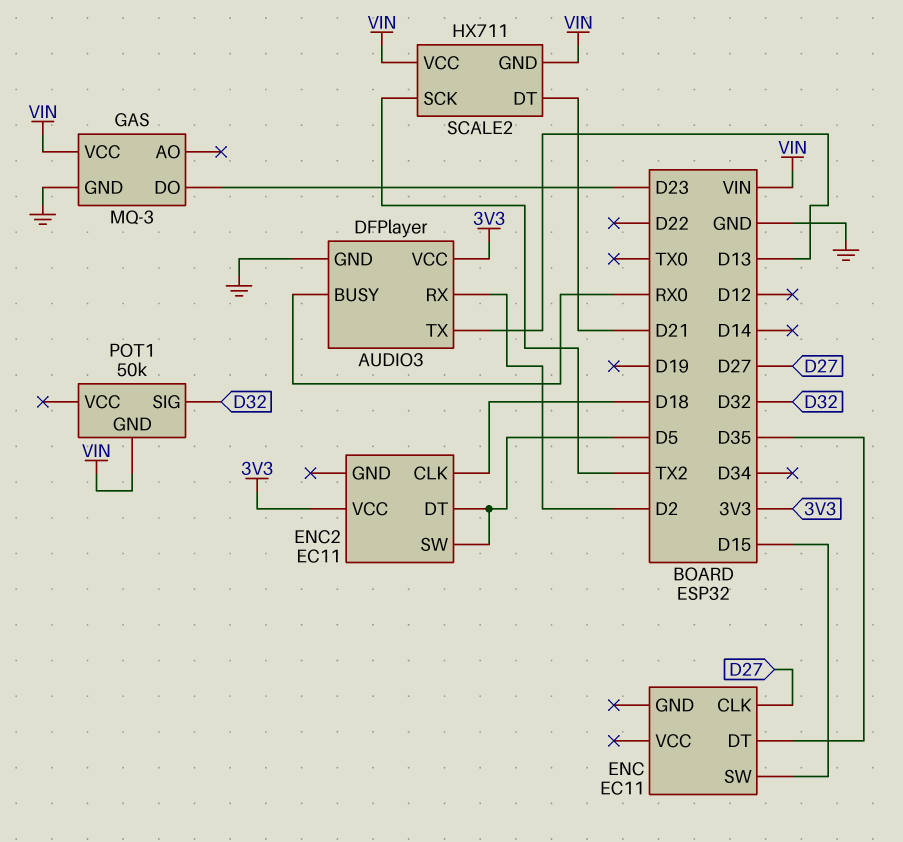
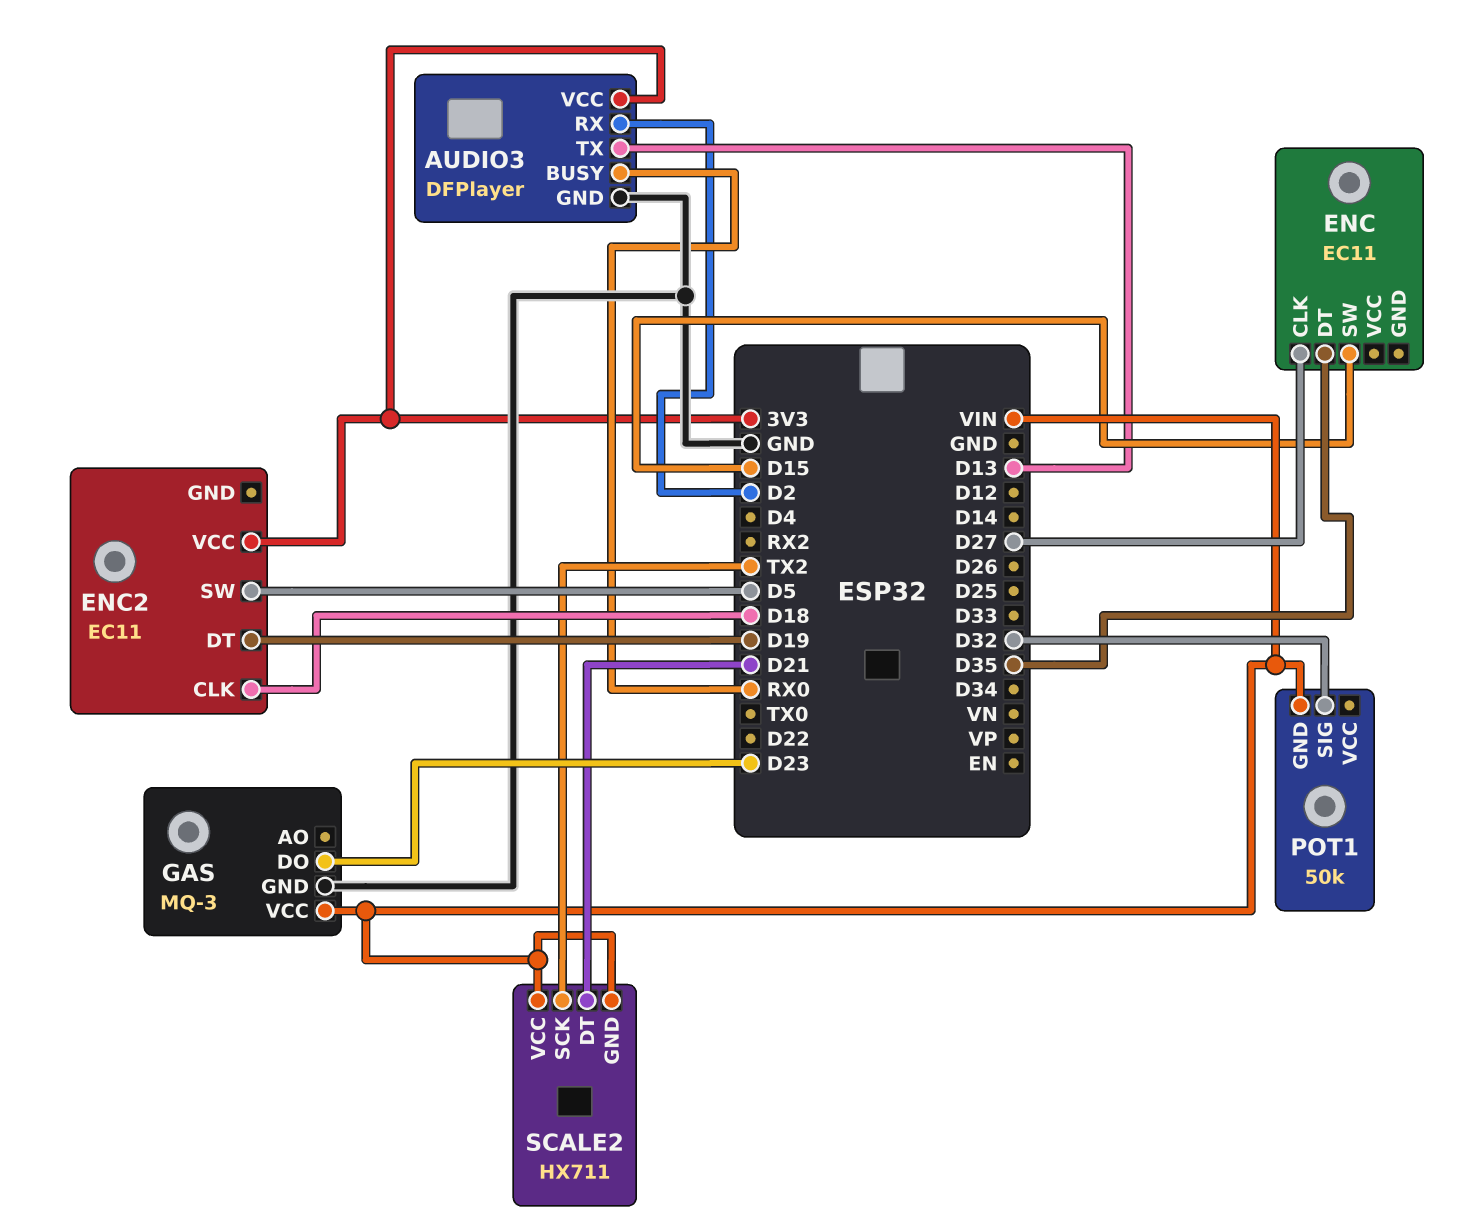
ENC2 pin DT: D5 -> D19

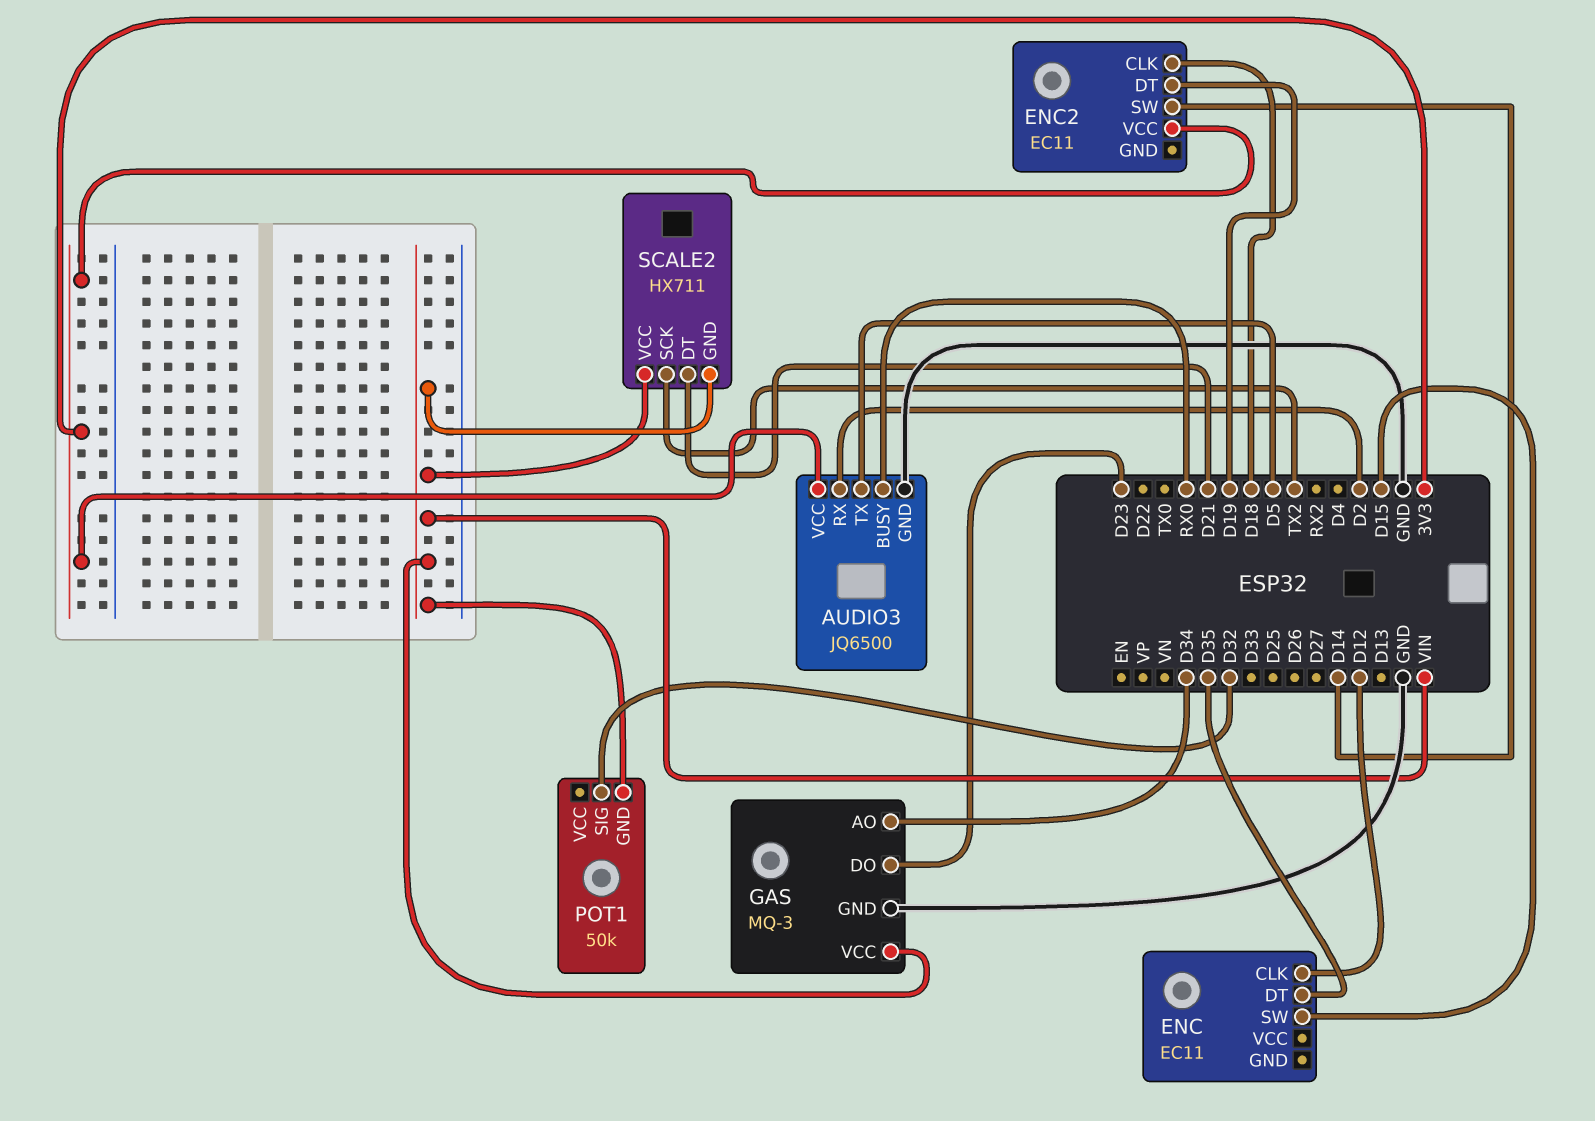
AUDIO3: DFPlayer -> JQ6500
AUDIO3 pin TX: D13 -> D5
ENC pin CLK: D27 -> D12
ENC2 pin SW: D5 -> D14
GAS pin AO: none -> D34

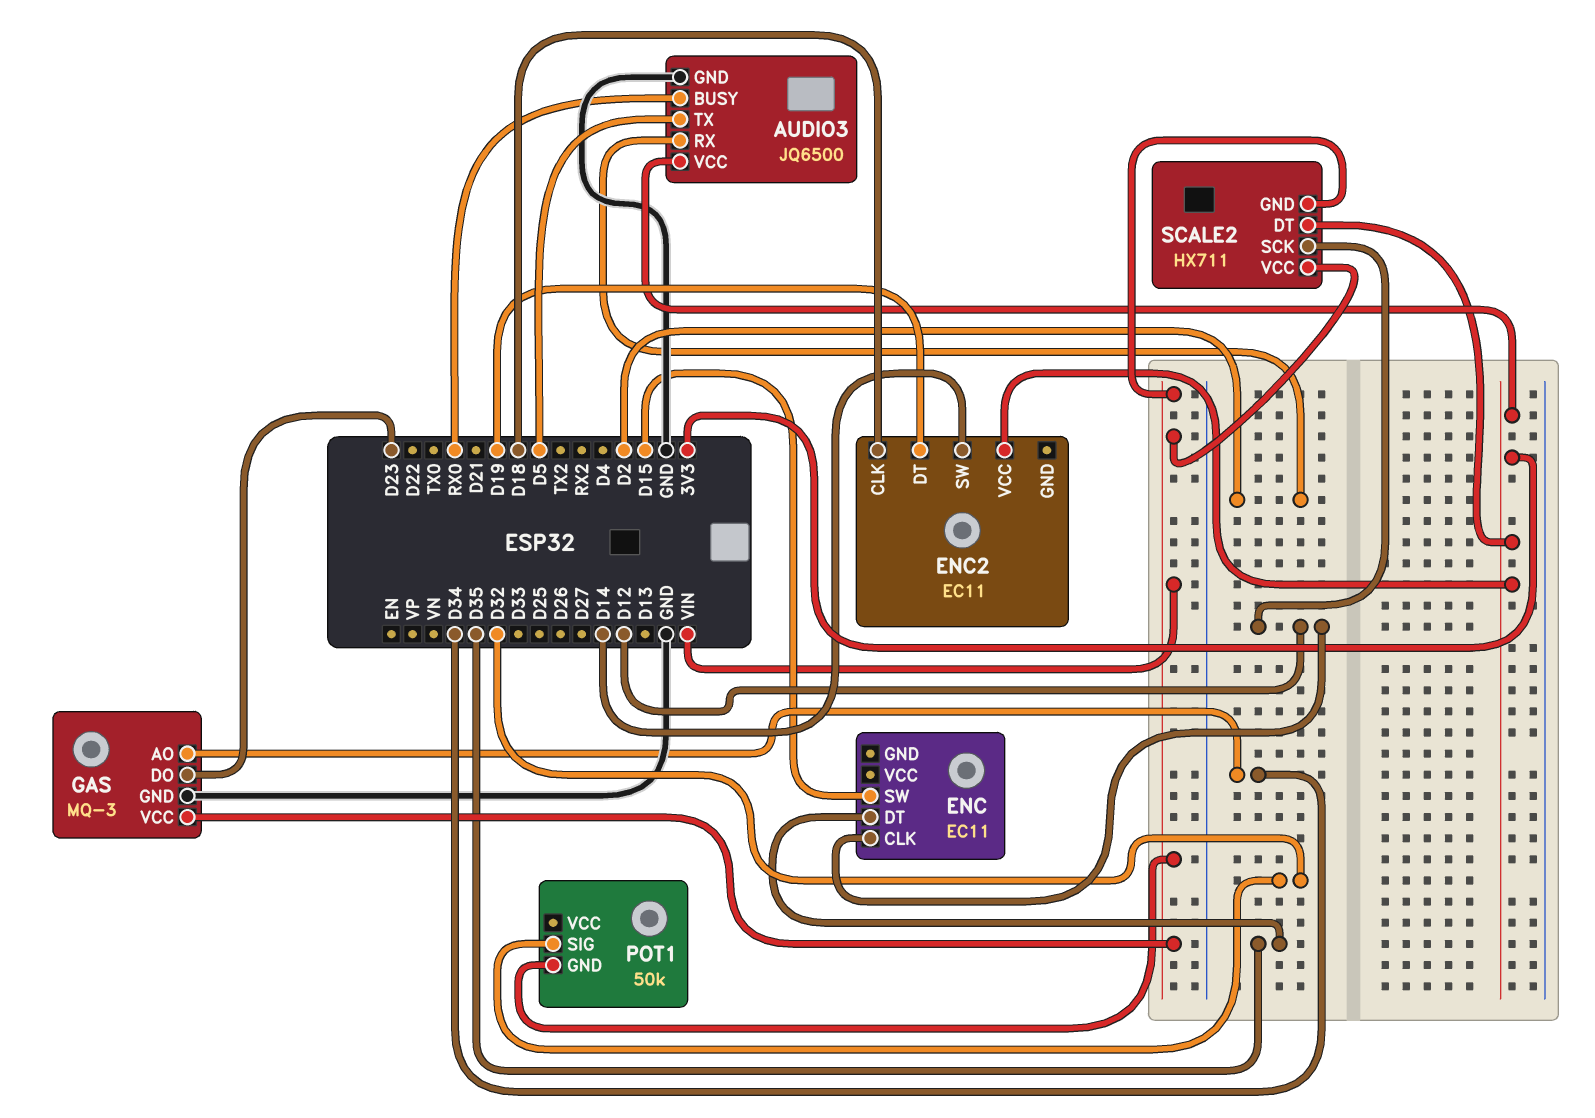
SCALE2 pin DT: D21 -> 3V3
SCALE2 pin SCK: TX2 -> D12

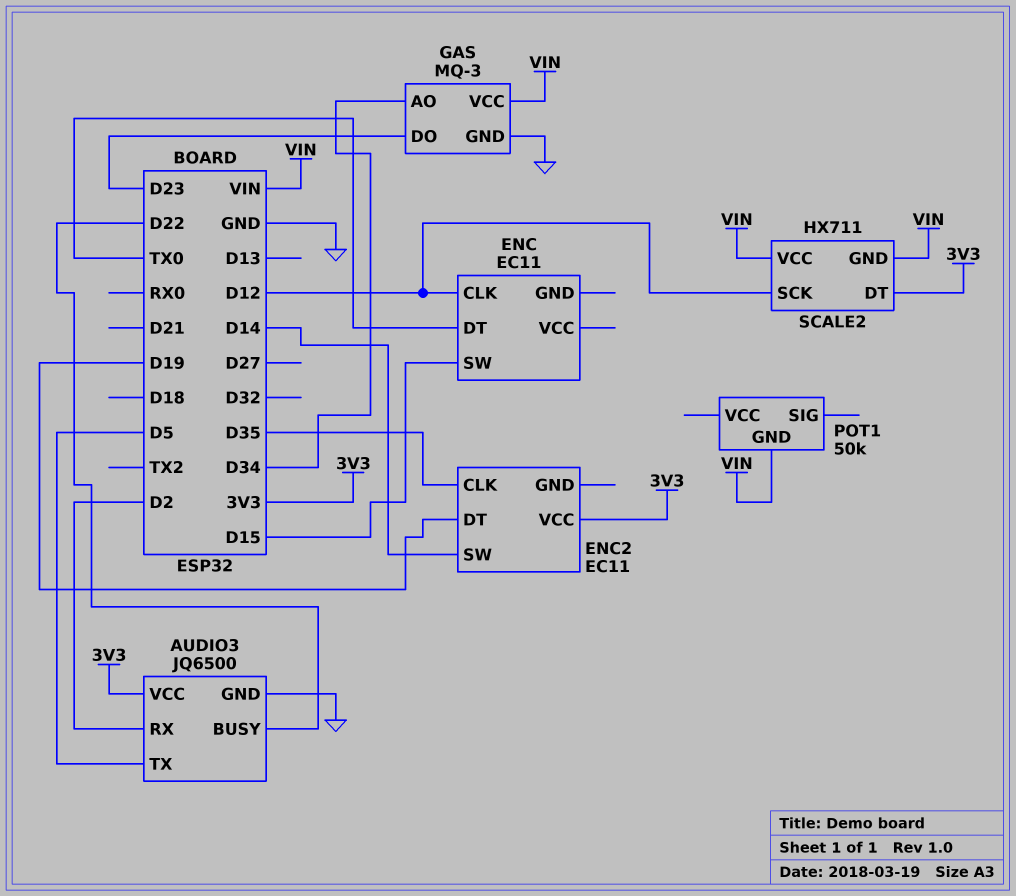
AUDIO3 pin BUSY: RX0 -> D22
ENC pin DT: D35 -> TX0
ENC2 pin CLK: D18 -> D35
POT1 pin SIG: D32 -> none

